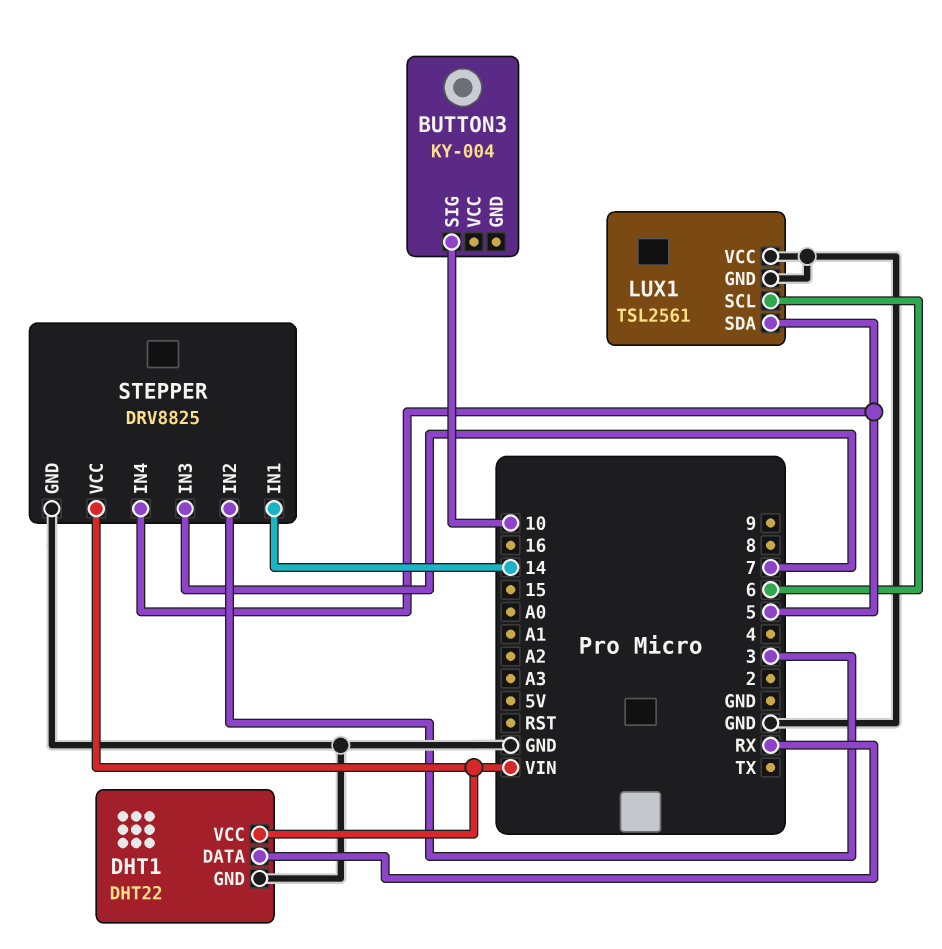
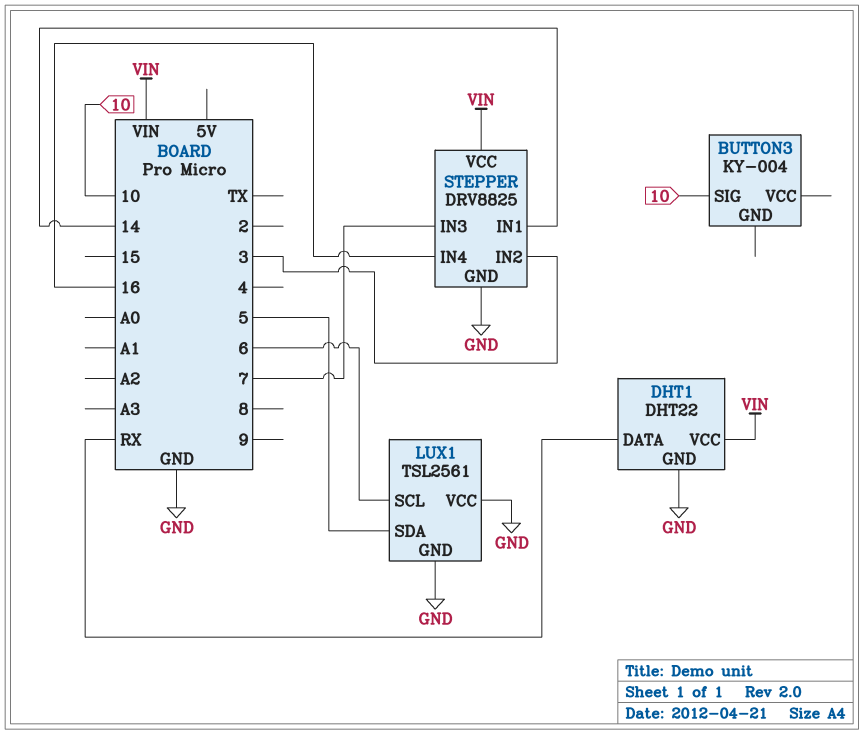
STEPPER pin IN4: 5 -> 16

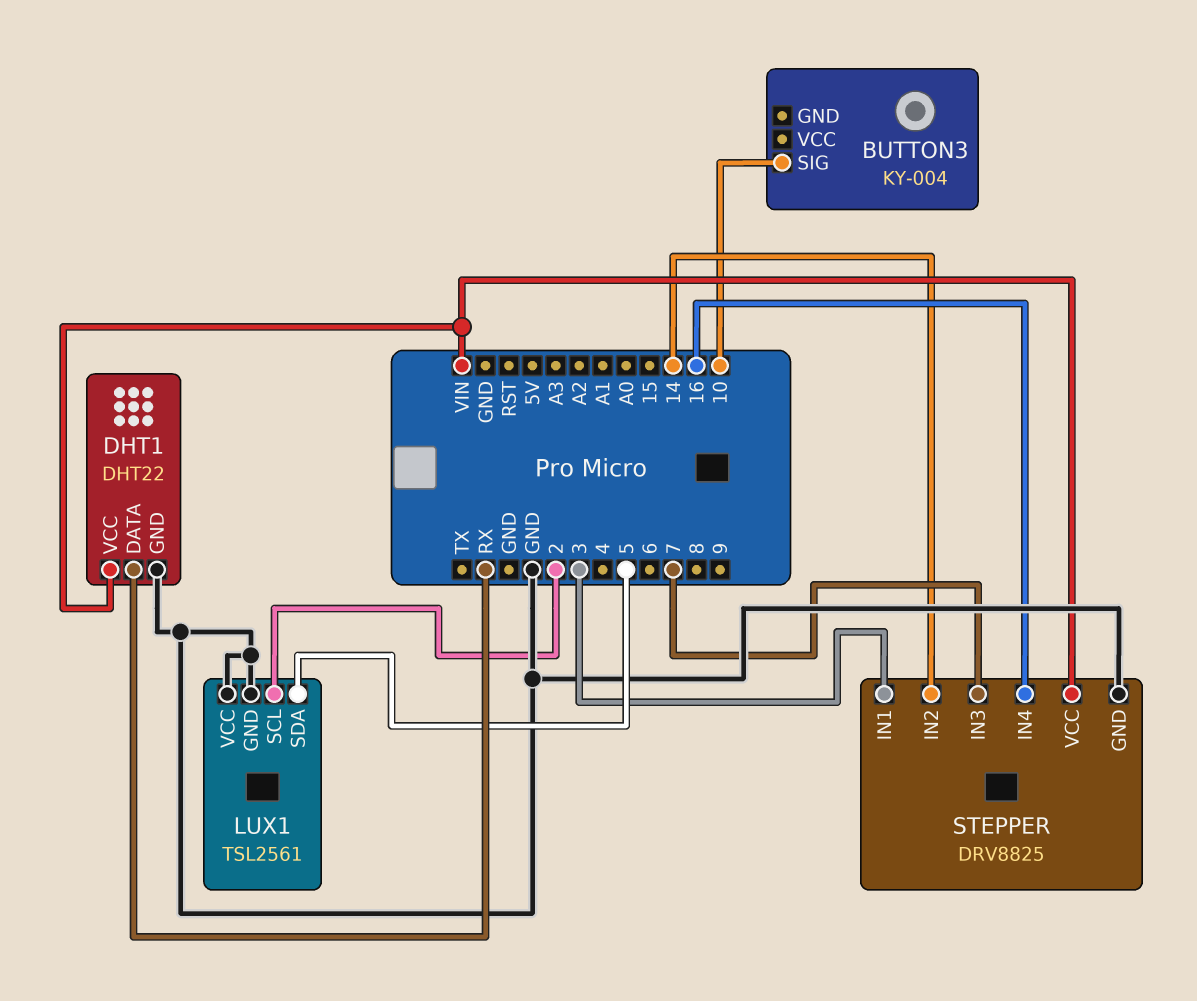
LUX1 pin SCL: 6 -> 2
STEPPER pin IN1: 14 -> 3
STEPPER pin IN2: 3 -> 14

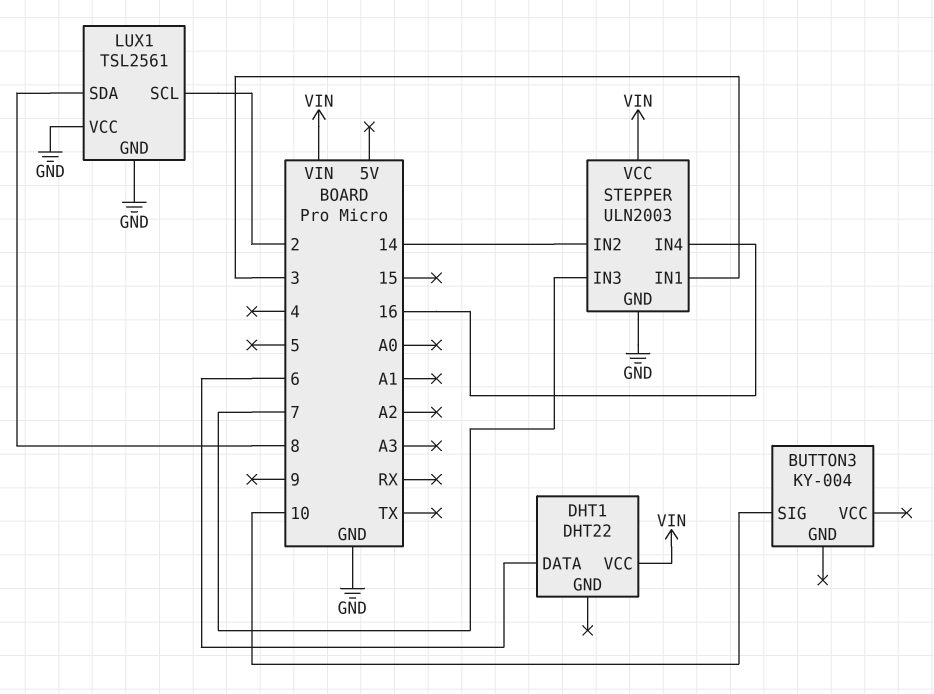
DHT1 pin DATA: RX -> 6
DHT1 pin GND: GND -> none
LUX1 pin SDA: 5 -> 8
STEPPER: DRV8825 -> ULN2003

